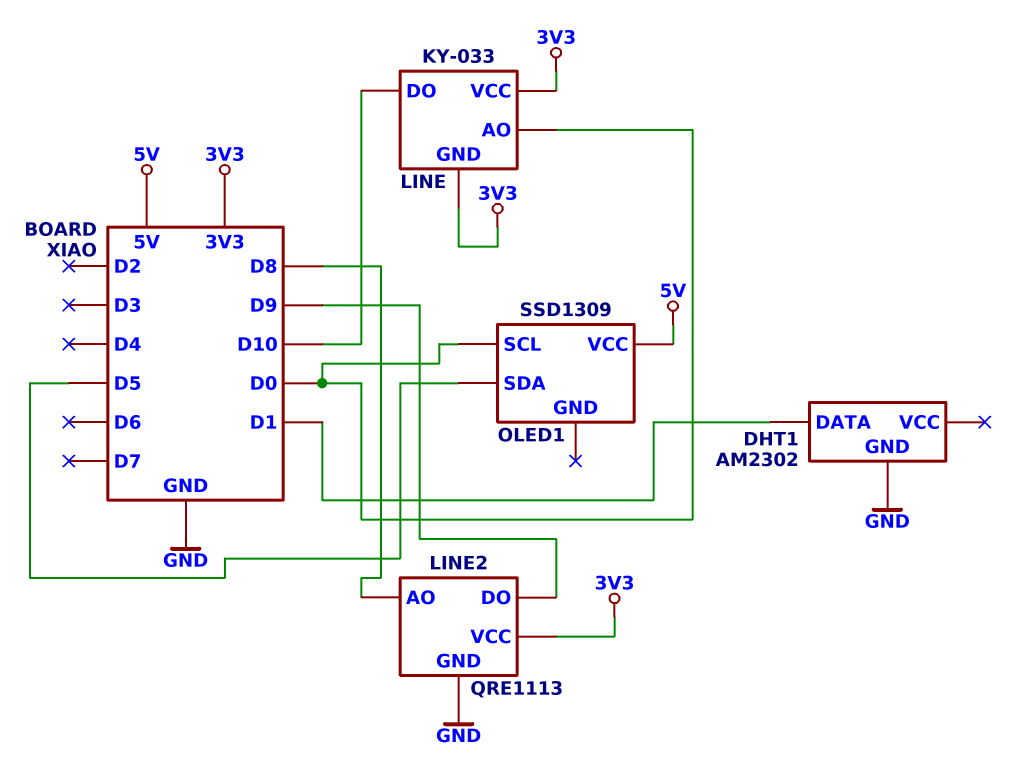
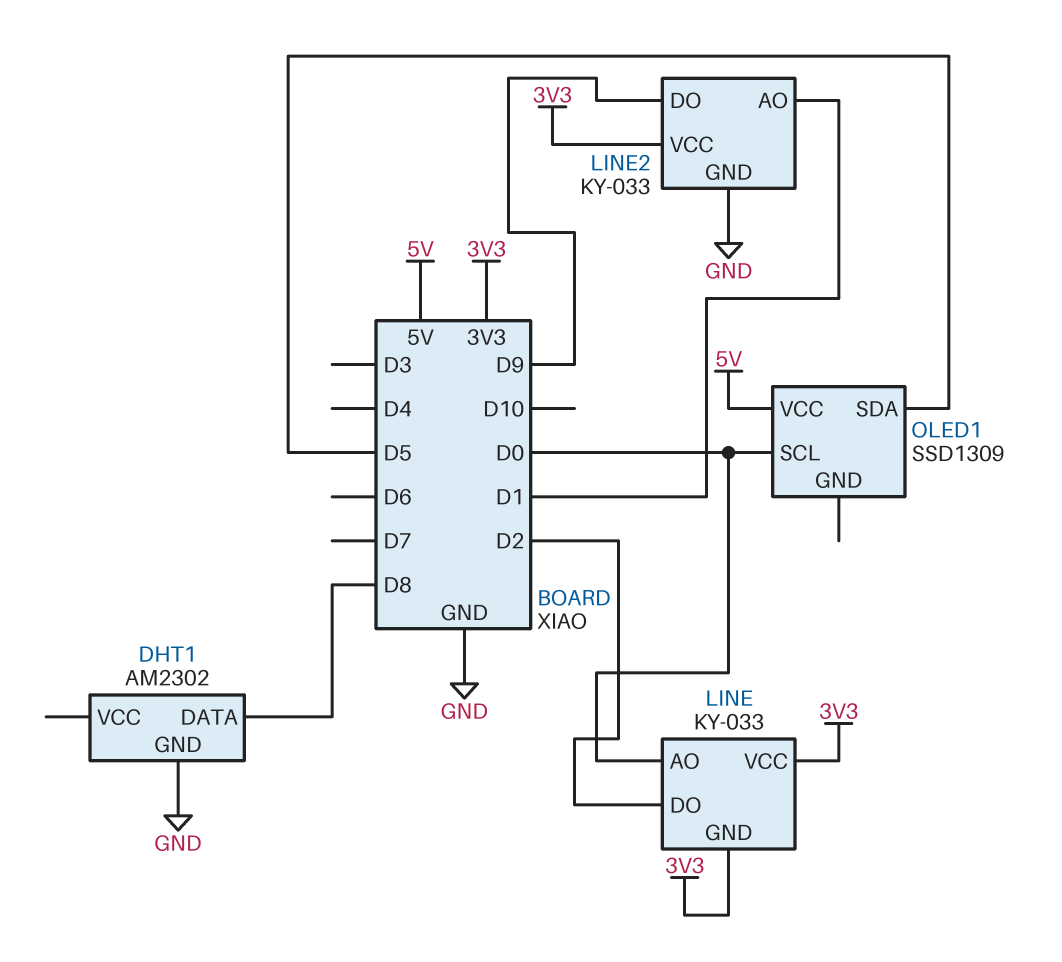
DHT1 pin DATA: D1 -> D8
LINE pin DO: D10 -> D2
LINE2: QRE1113 -> KY-033
LINE2 pin AO: D8 -> D1

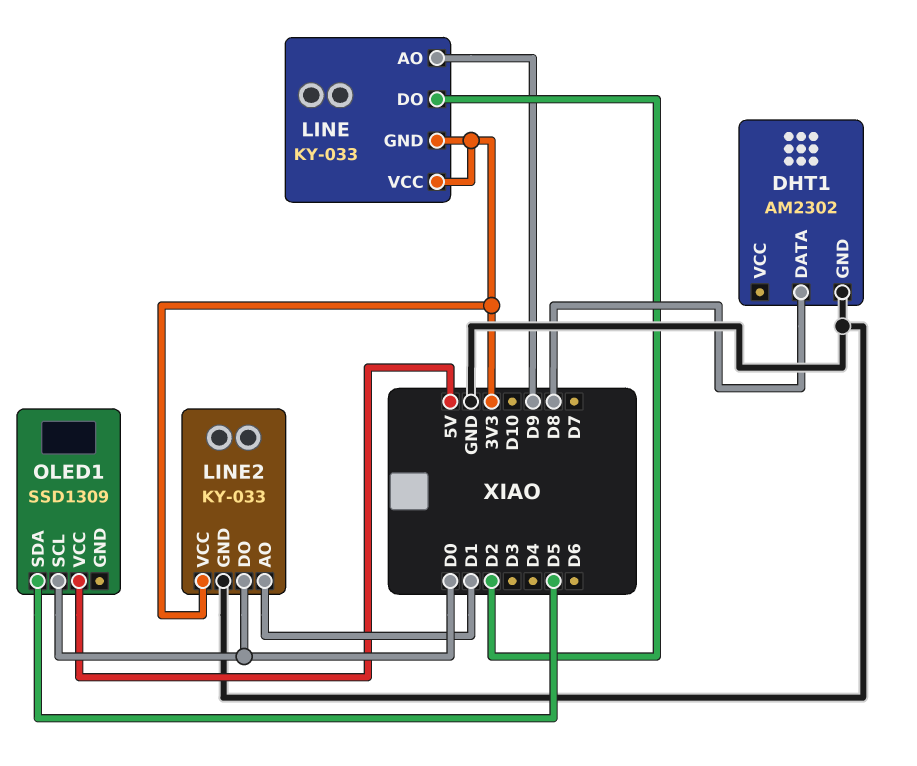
LINE pin AO: D0 -> D9
LINE2 pin DO: D9 -> D0

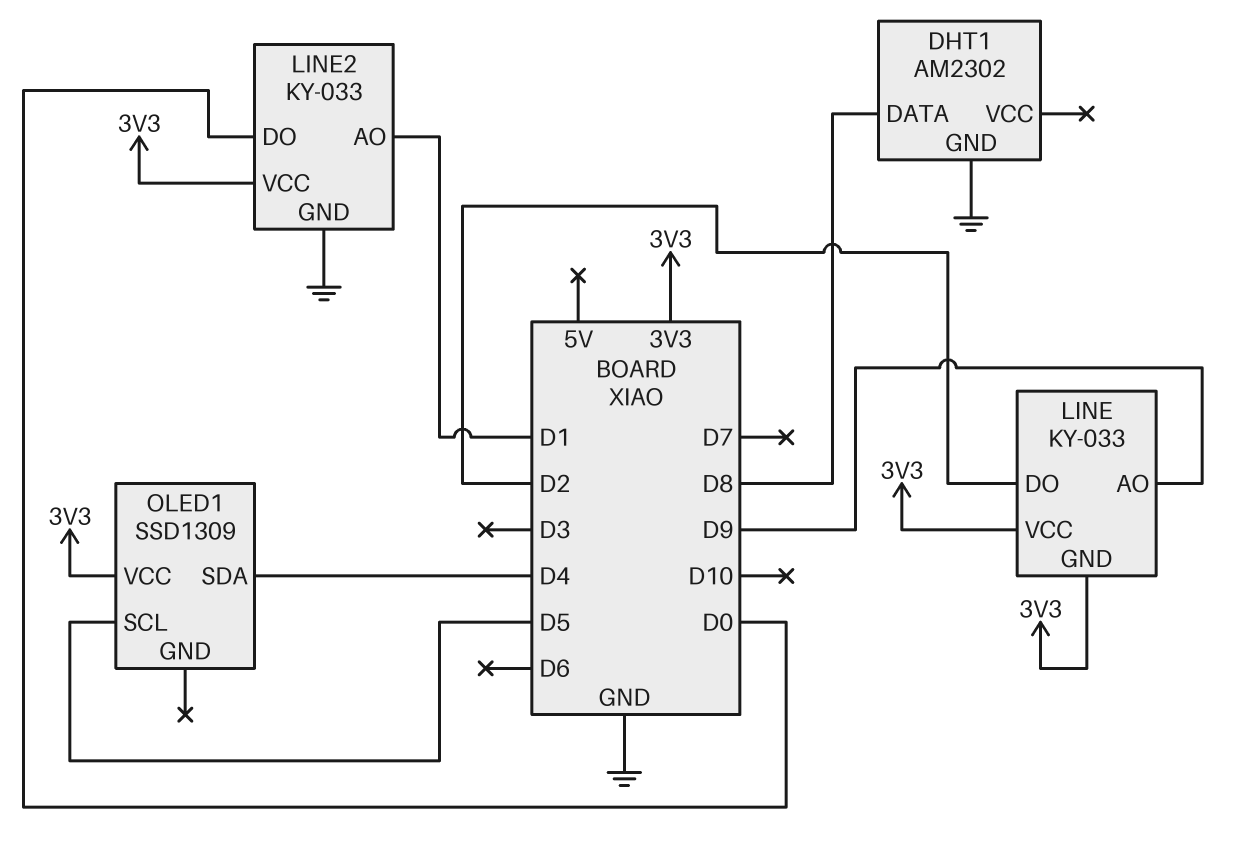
OLED1 pin SCL: D0 -> D5
OLED1 pin SDA: D5 -> D4
OLED1 pin VCC: 5V -> 3V3

